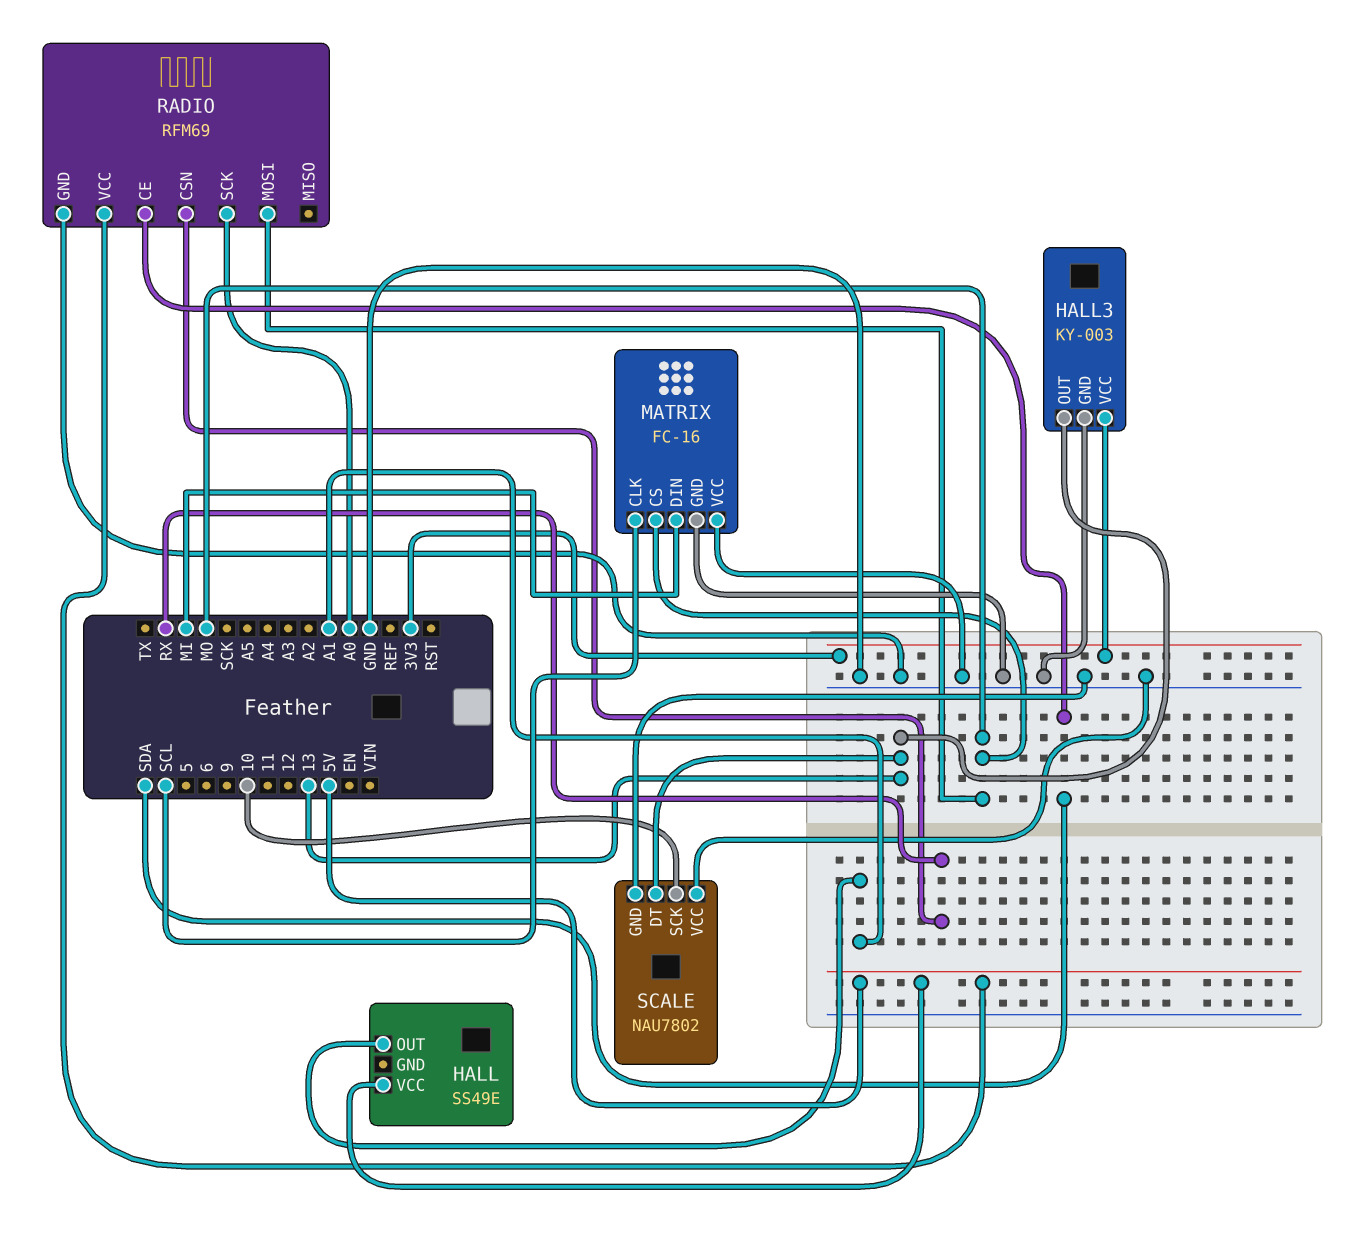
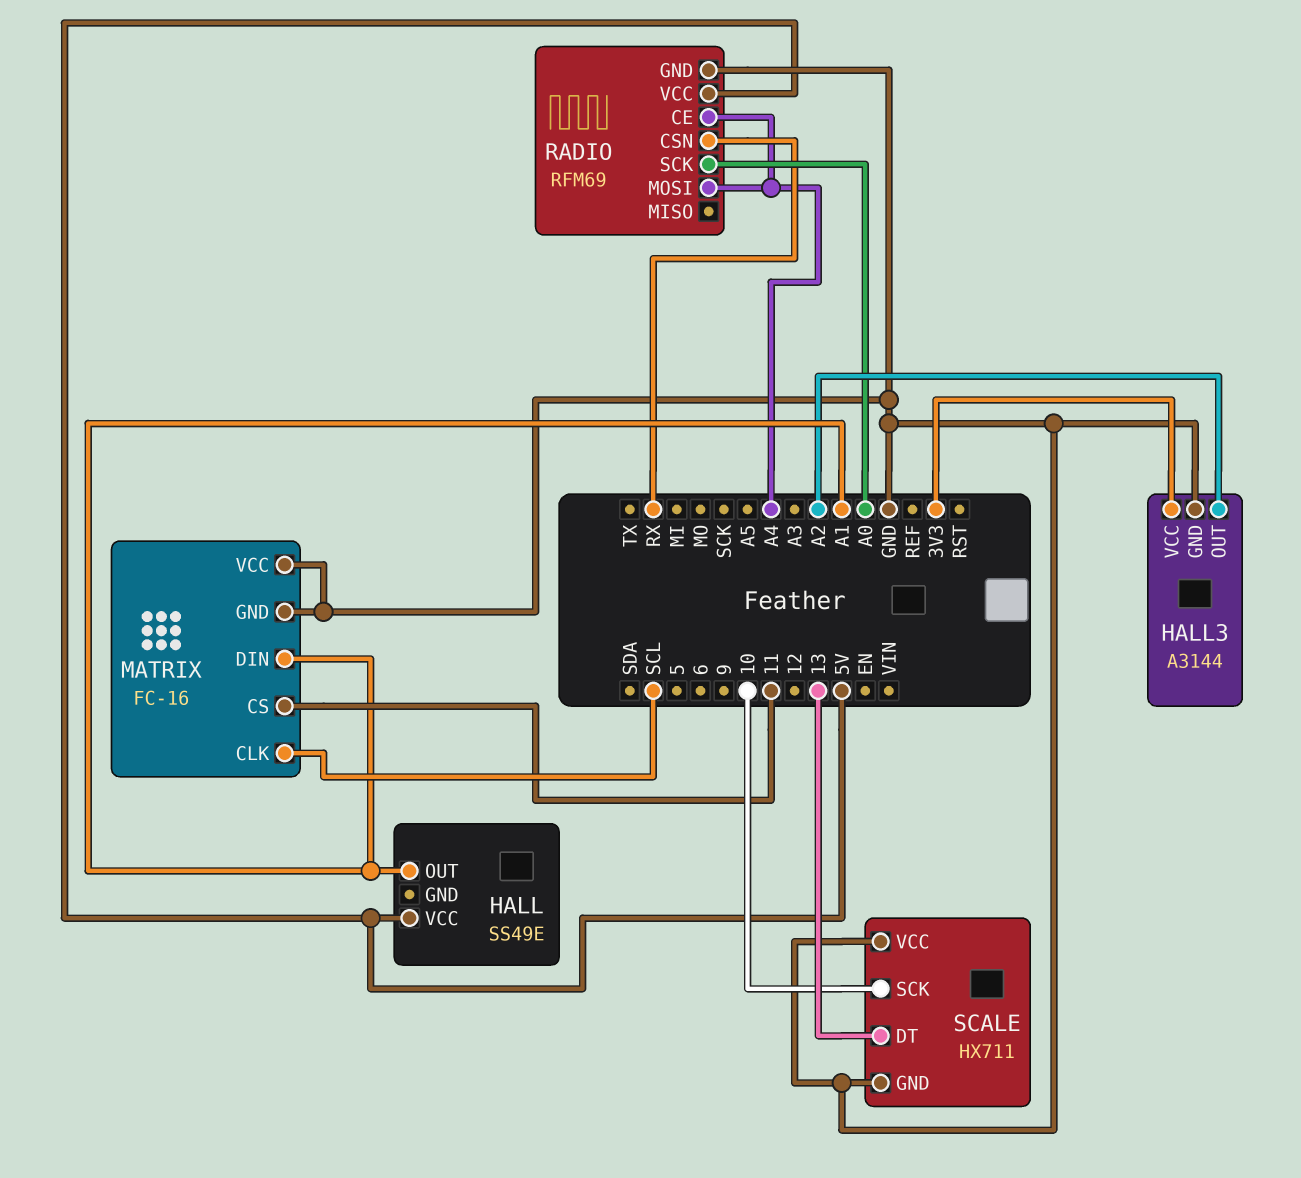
HALL3: KY-003 -> A3144
HALL3 pin OUT: 13 -> A2
MATRIX pin CS: MO -> 11
MATRIX pin DIN: MI -> A1
RADIO pin CE: SDA -> A4
RADIO pin MOSI: MO -> A4
SCALE: NAU7802 -> HX711

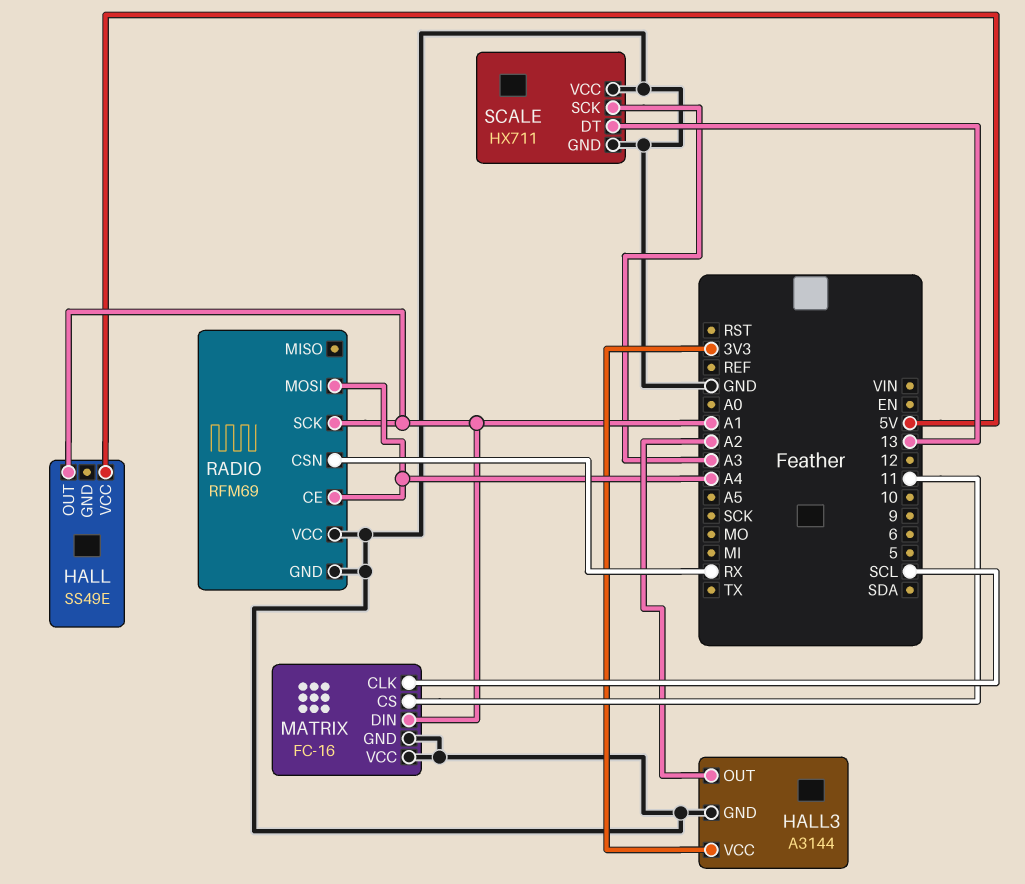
RADIO pin SCK: A0 -> A1
RADIO pin VCC: 5V -> GND
SCALE pin SCK: 10 -> A3

